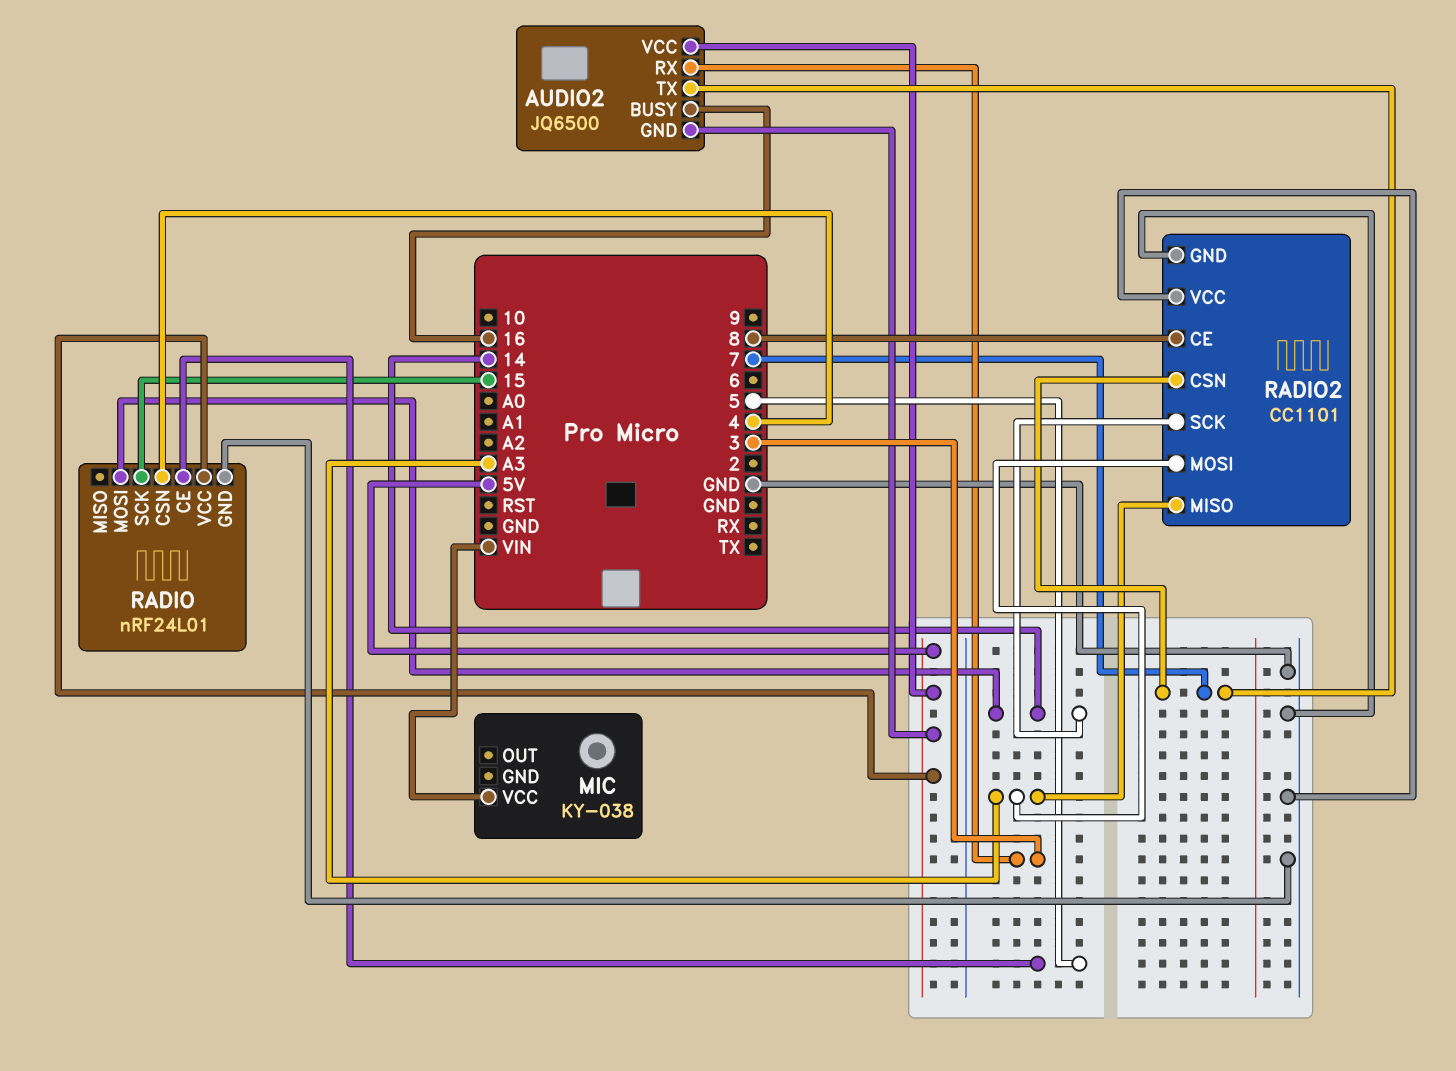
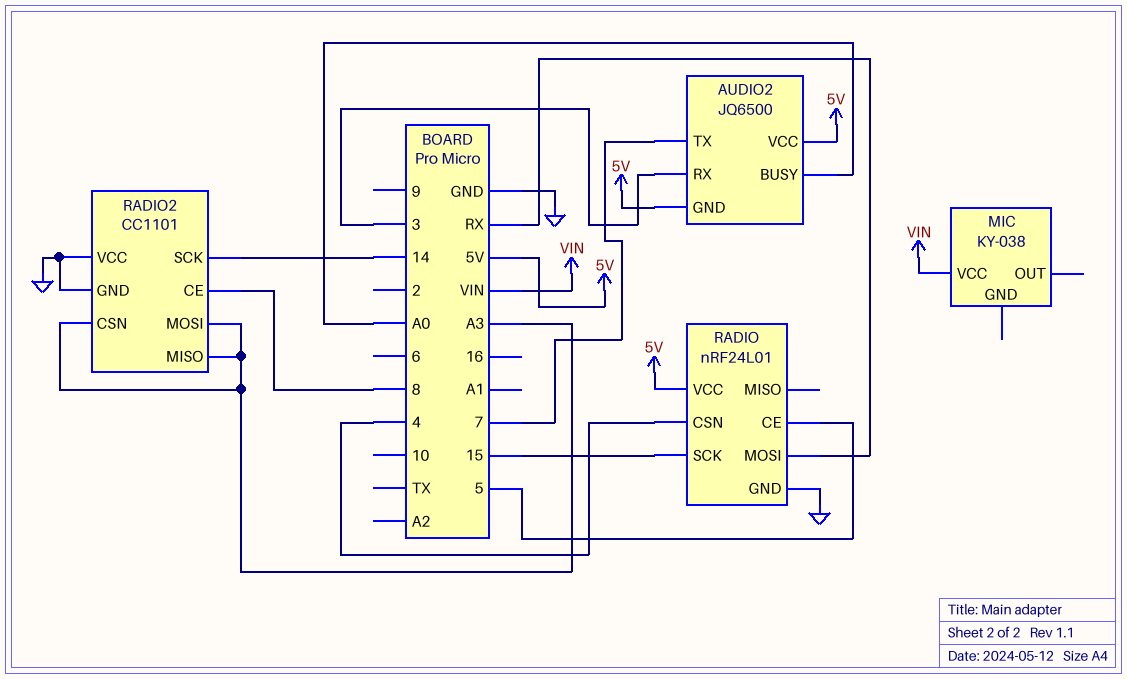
AUDIO2 pin BUSY: 16 -> A0
RADIO pin MOSI: 14 -> RX
RADIO2 pin CSN: 7 -> A3

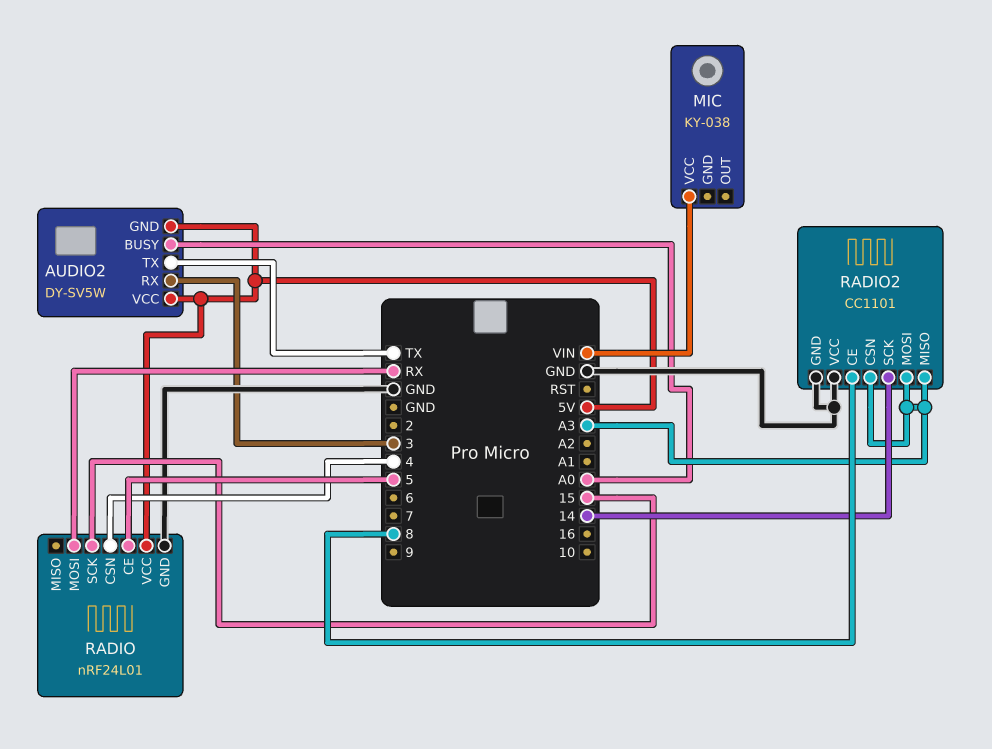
AUDIO2: JQ6500 -> DY-SV5W
AUDIO2 pin TX: 7 -> TX

